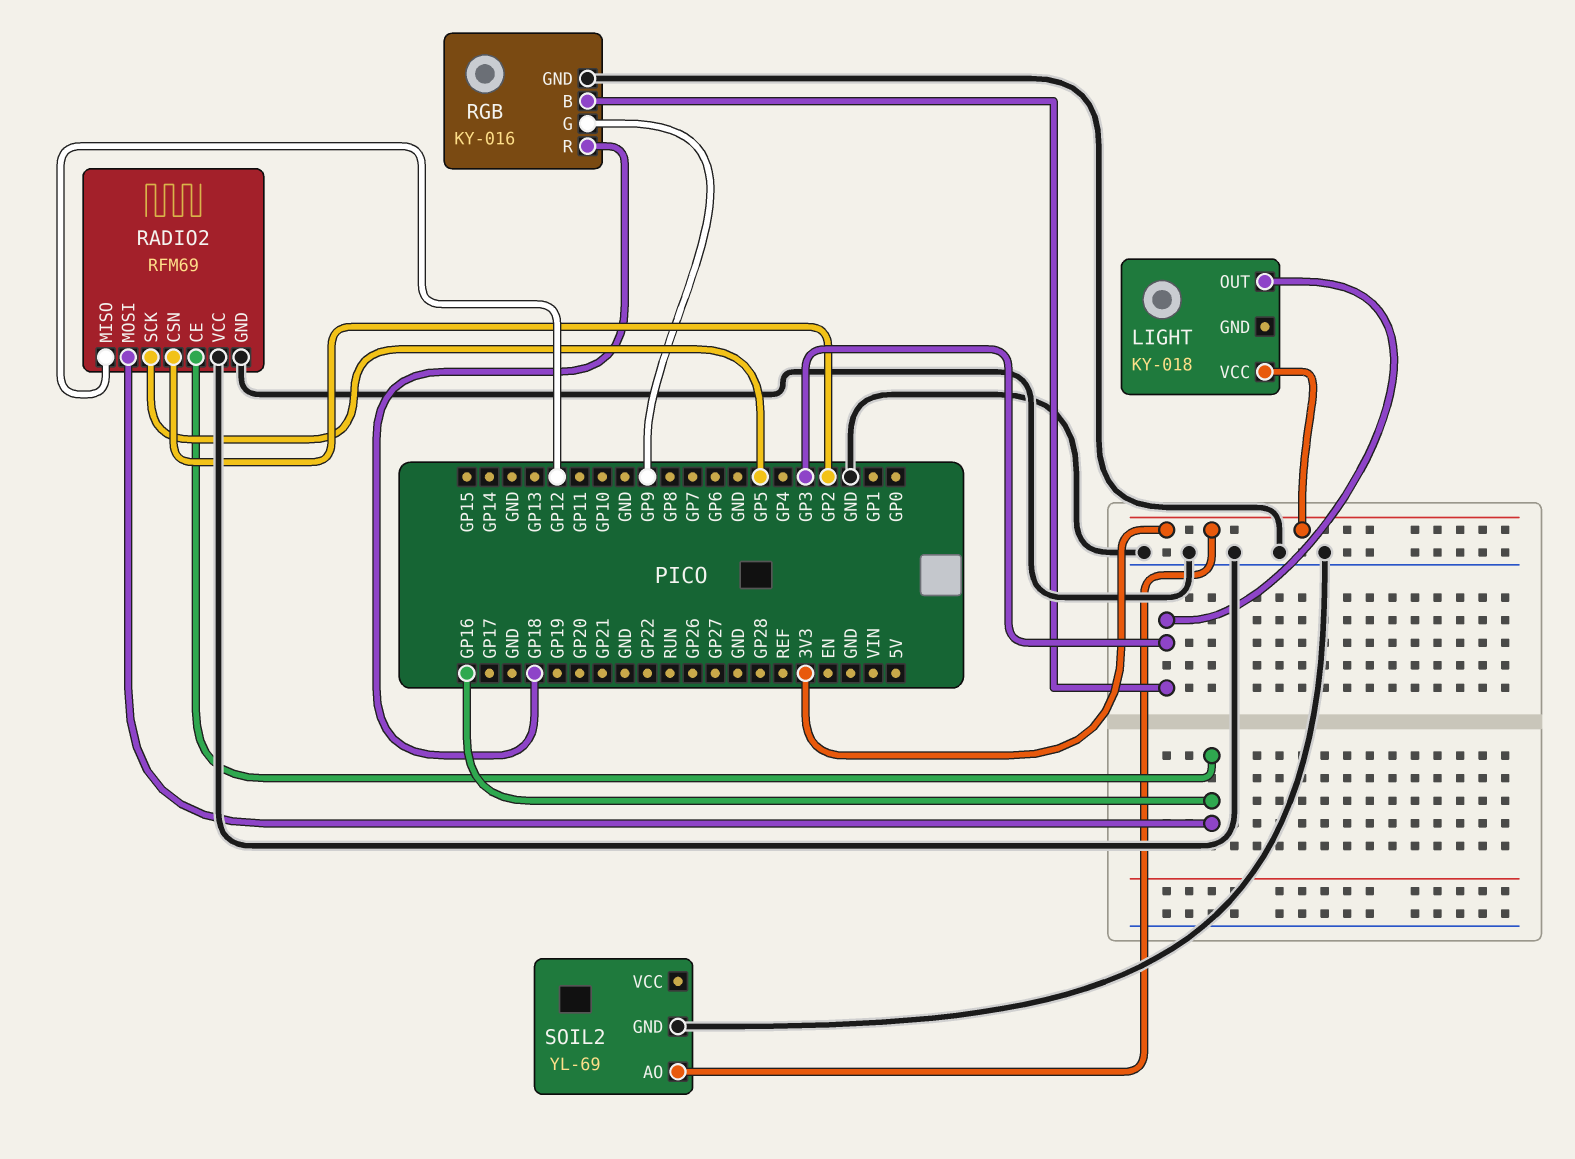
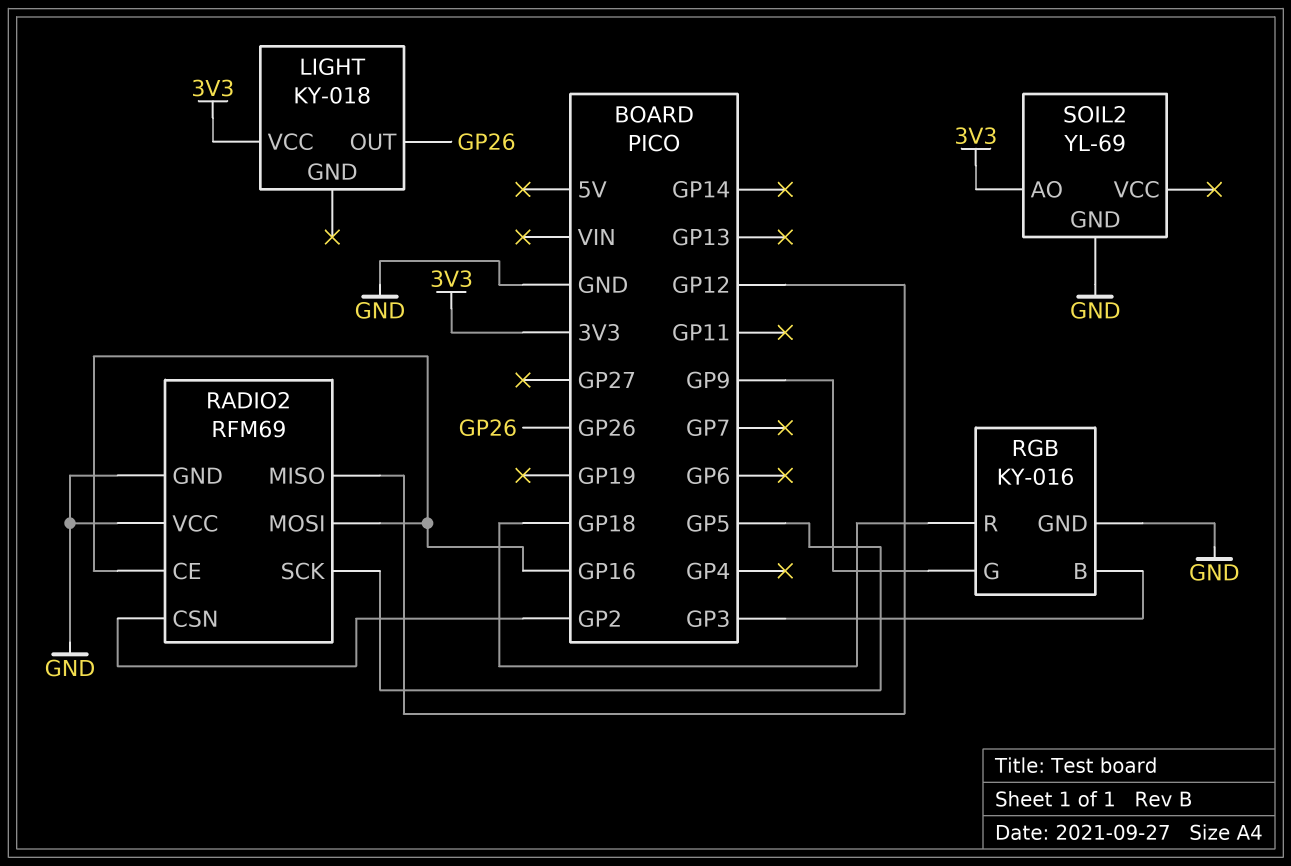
LIGHT pin OUT: GP3 -> GP26

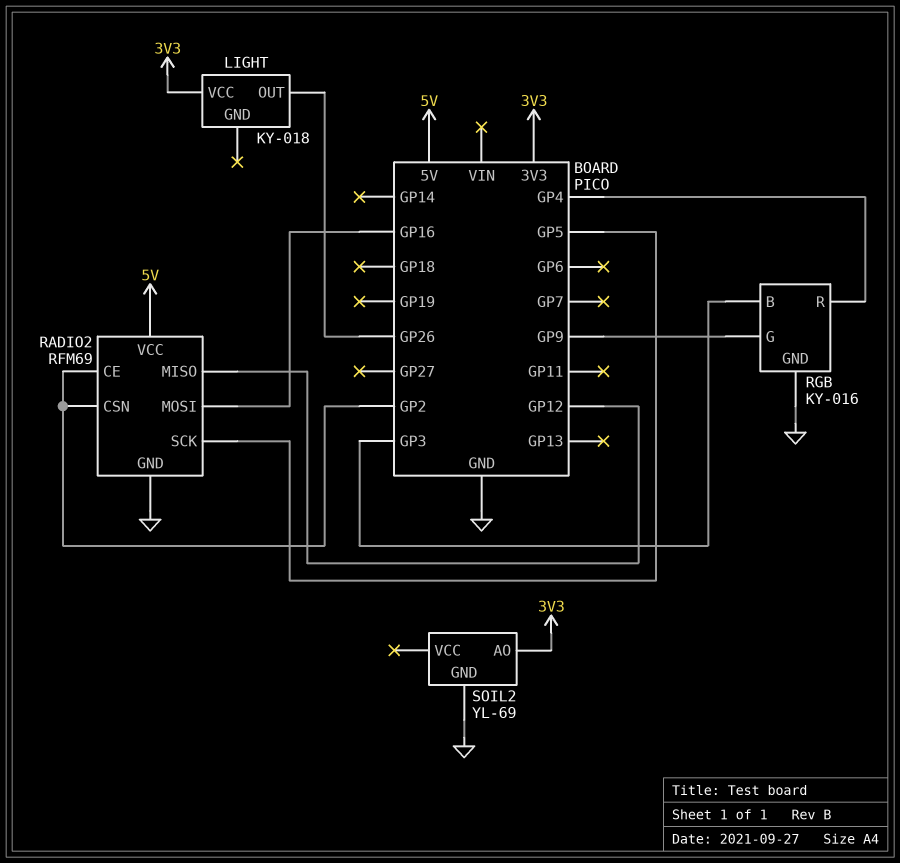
RADIO2 pin CE: GP16 -> GP2
RADIO2 pin VCC: GND -> 5V
RGB pin R: GP18 -> GP4

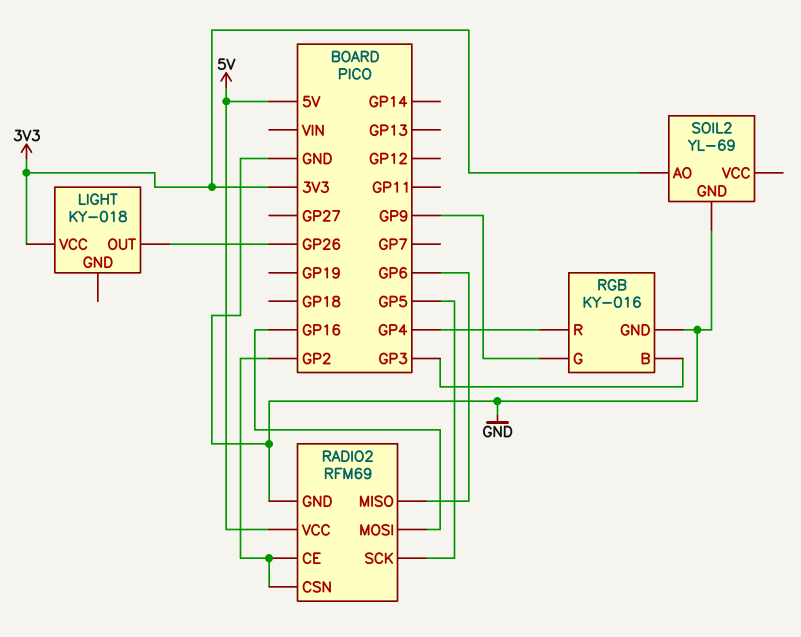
RADIO2 pin MISO: GP12 -> GP6

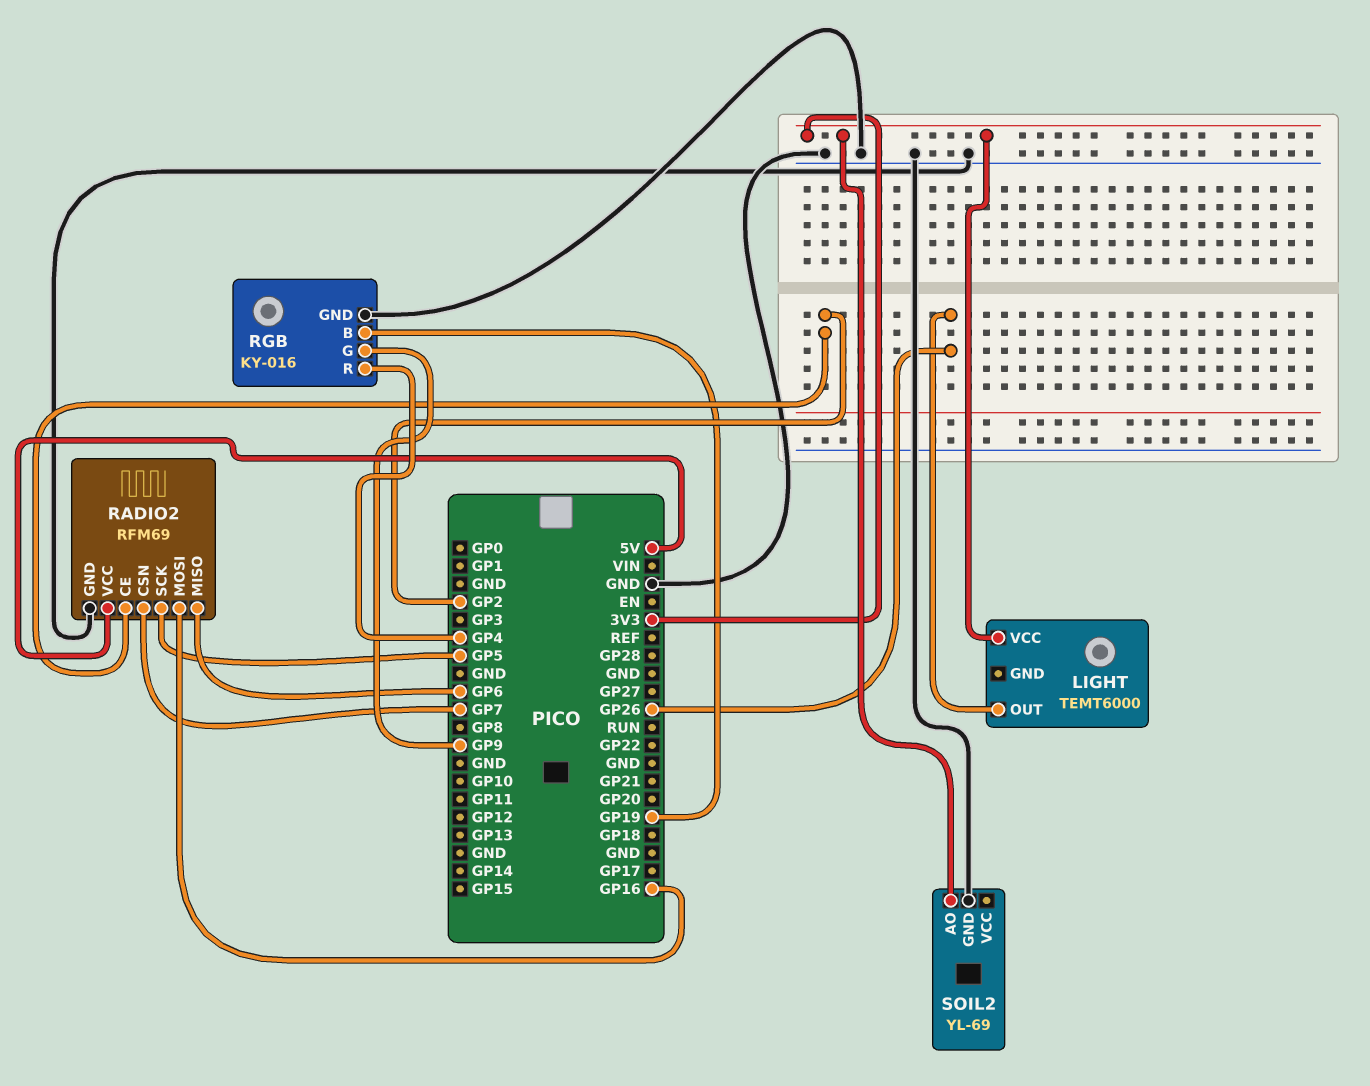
LIGHT: KY-018 -> TEMT6000
RADIO2 pin CSN: GP2 -> GP7
RGB pin B: GP3 -> GP19

